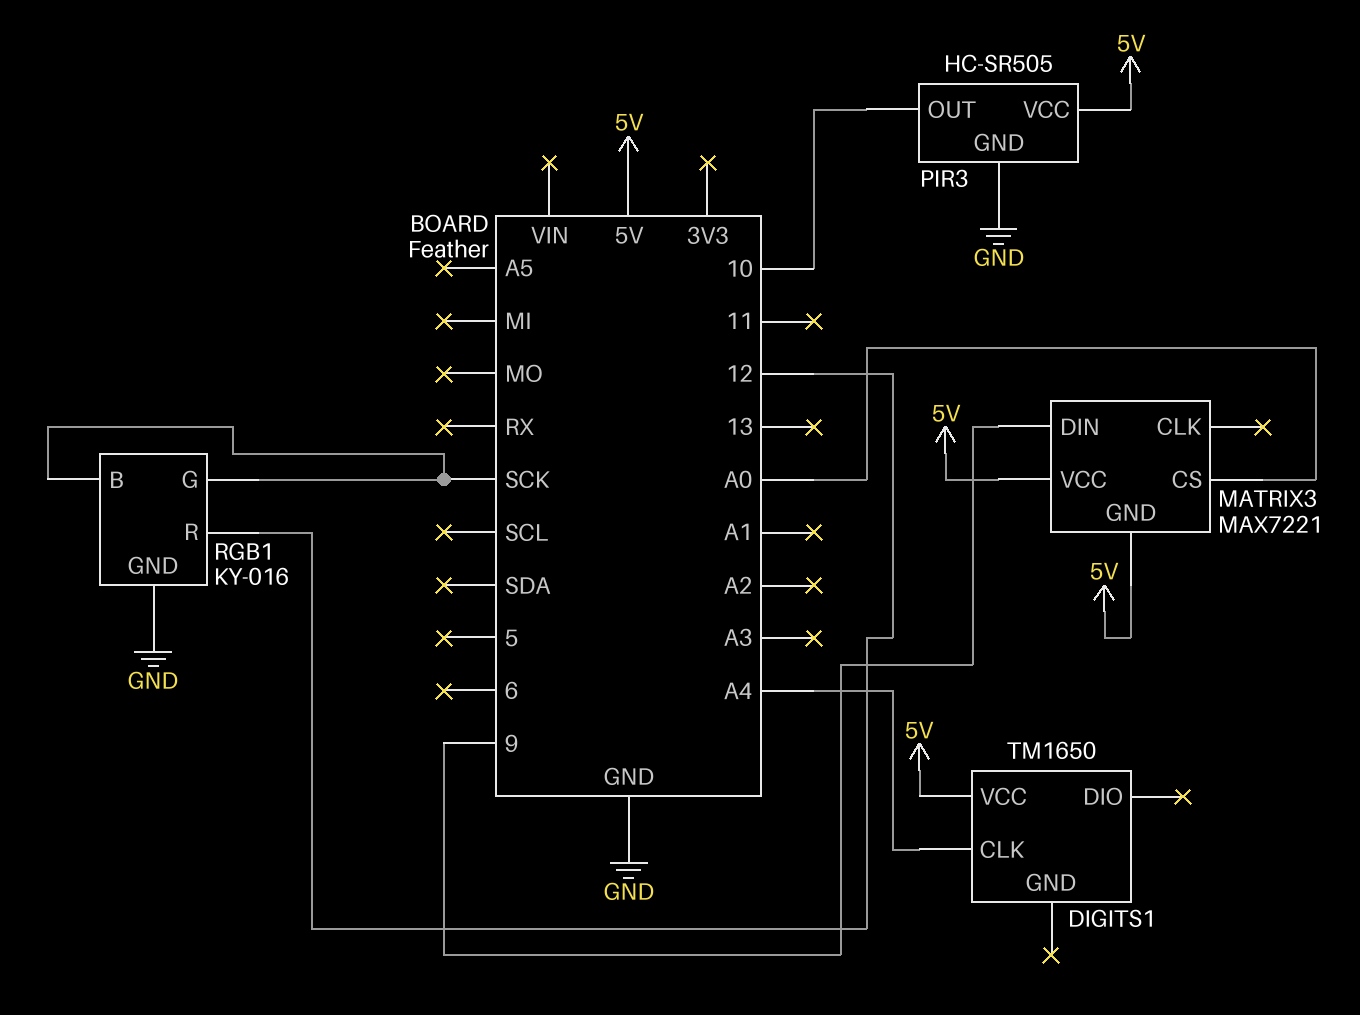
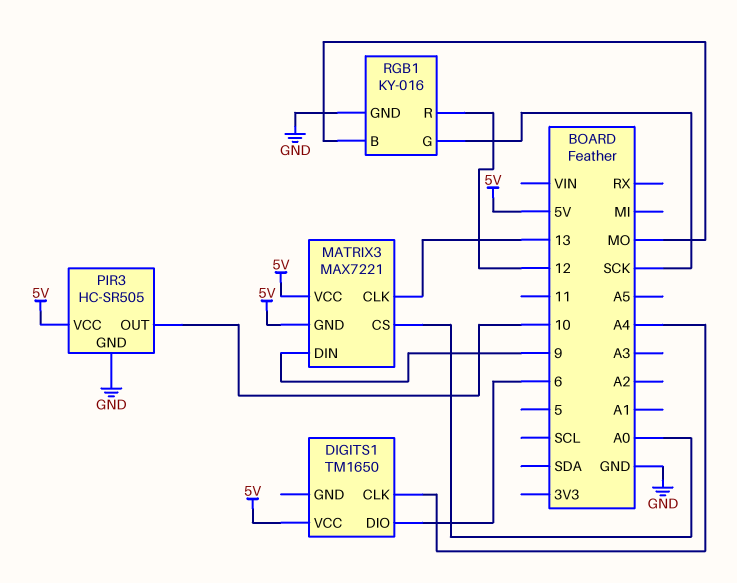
DIGITS1 pin DIO: none -> 6
MATRIX3 pin CLK: none -> 13
RGB1 pin B: SCK -> MO

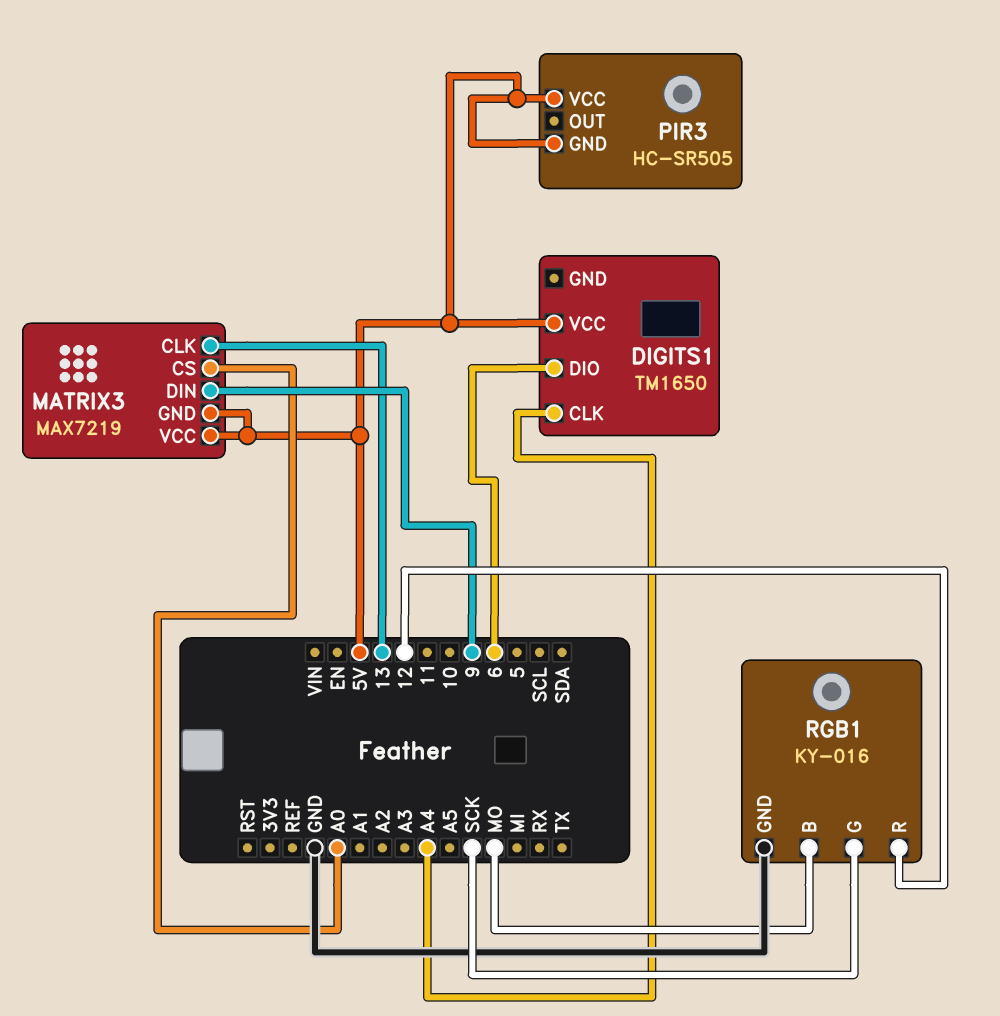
MATRIX3: MAX7221 -> MAX7219
PIR3 pin GND: GND -> 5V
PIR3 pin OUT: 10 -> none

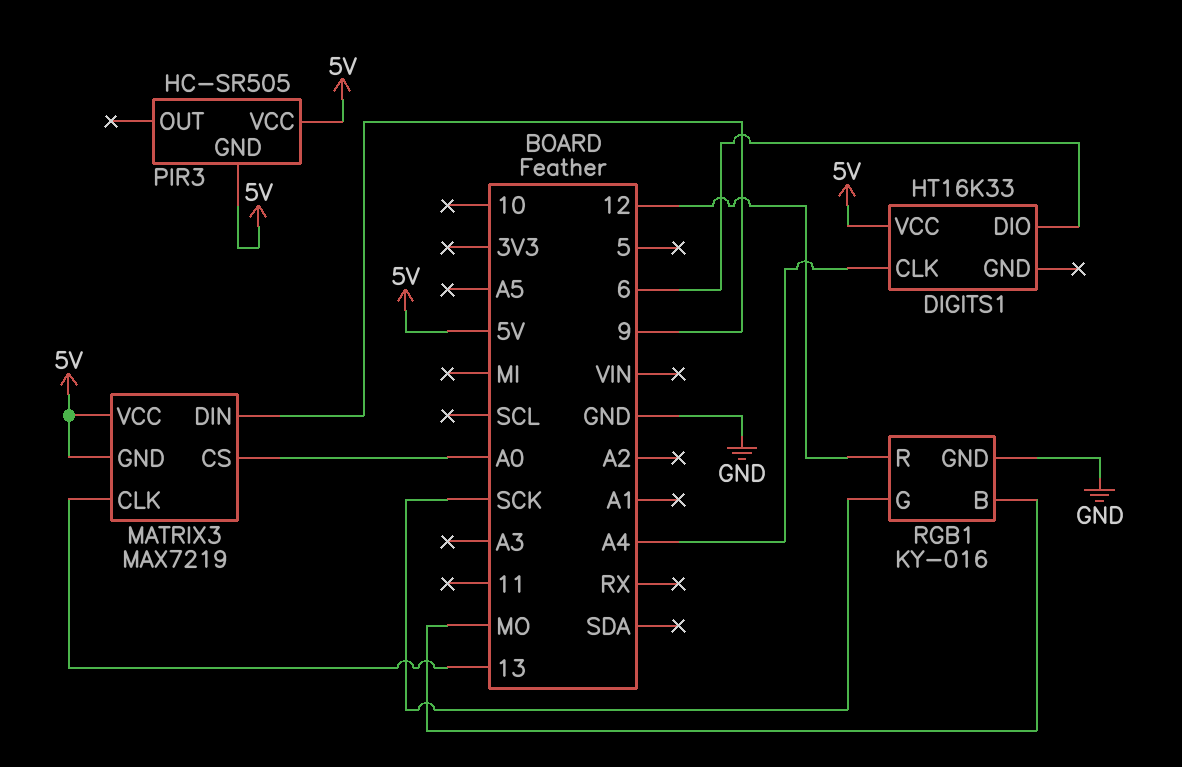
DIGITS1: TM1650 -> HT16K33

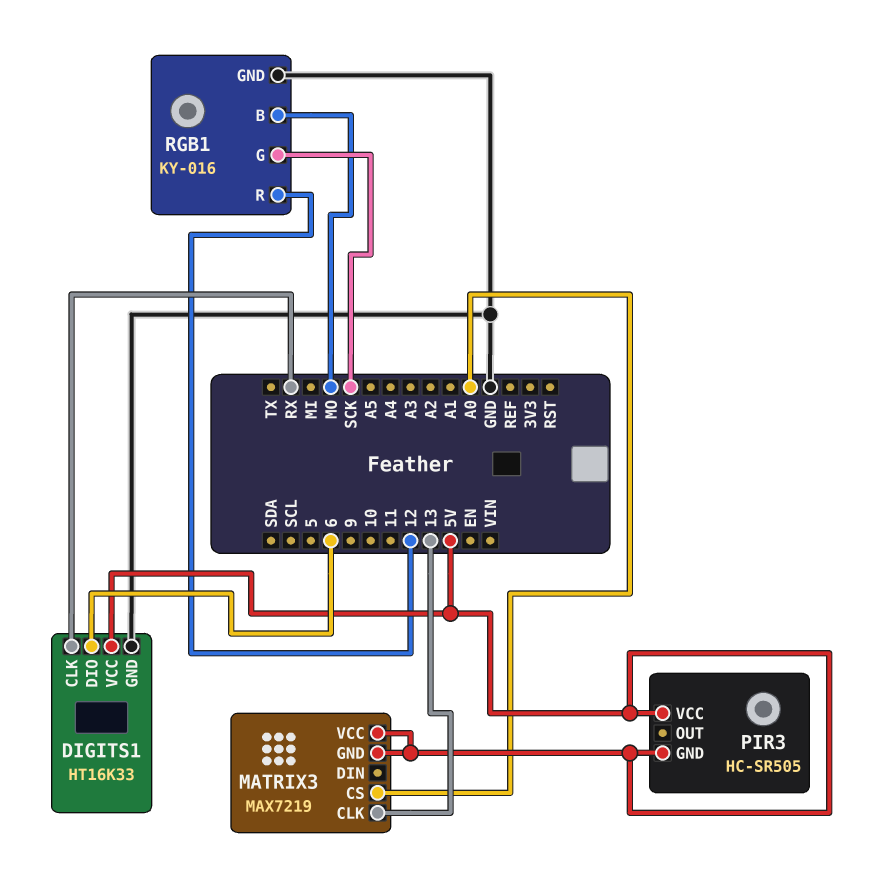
DIGITS1 pin CLK: A4 -> RX
DIGITS1 pin GND: none -> GND
MATRIX3 pin DIN: 9 -> none

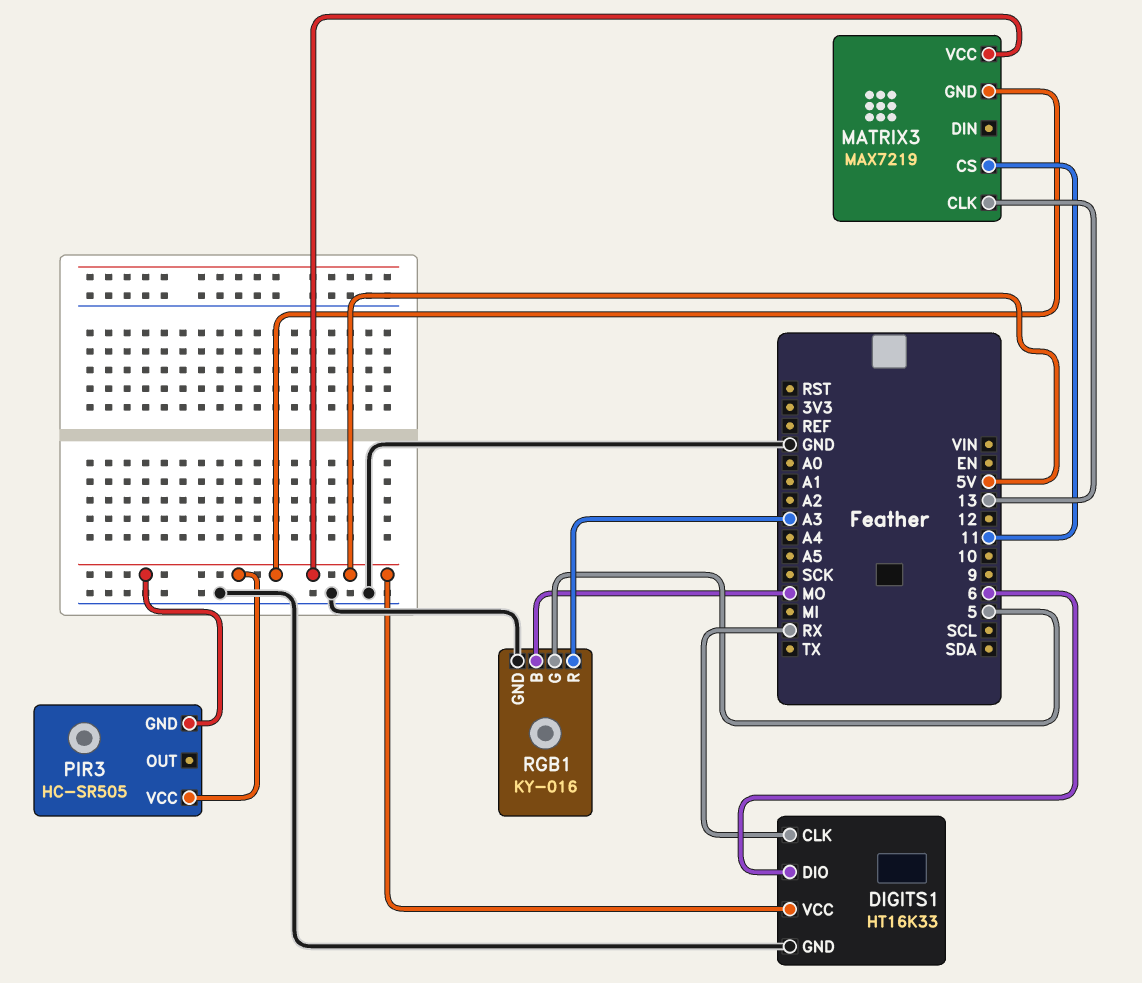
MATRIX3 pin CS: A0 -> 11
RGB1 pin G: SCK -> 5
RGB1 pin R: 12 -> A3

